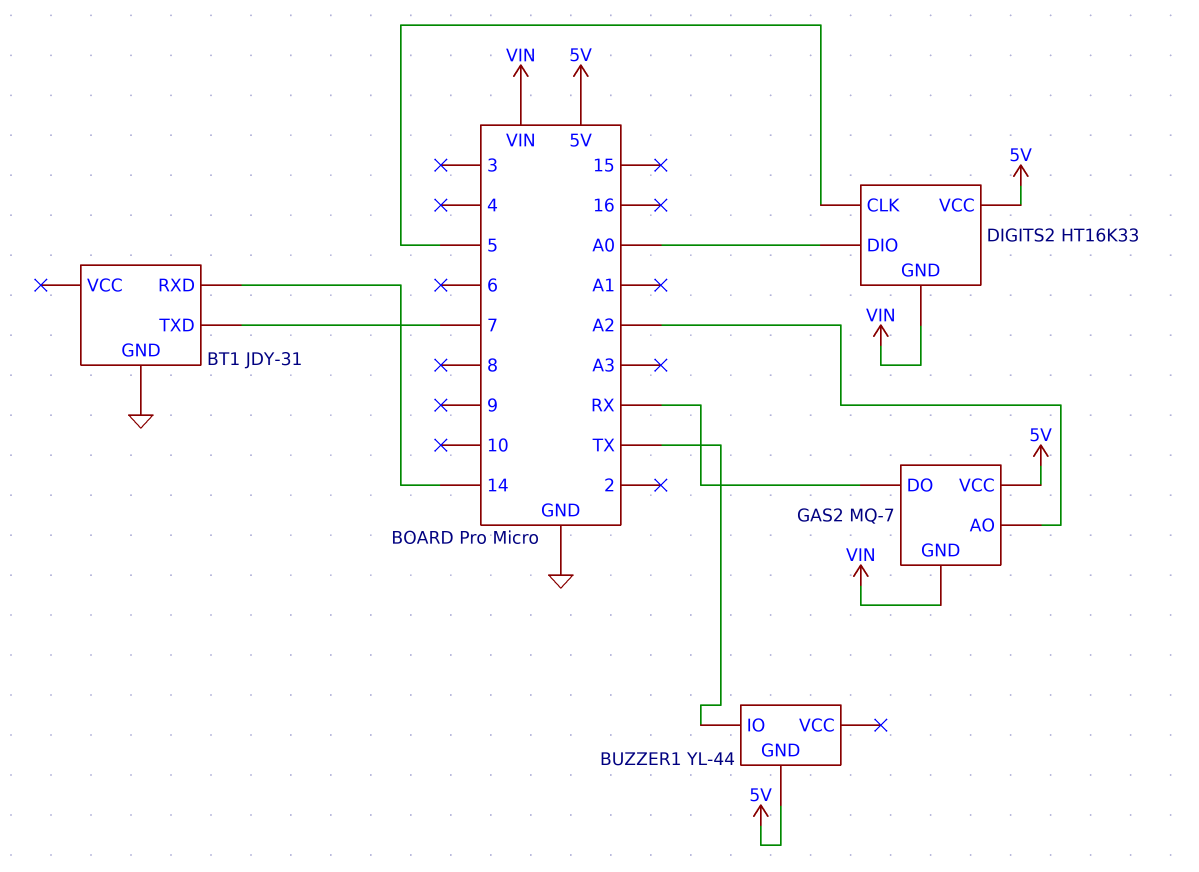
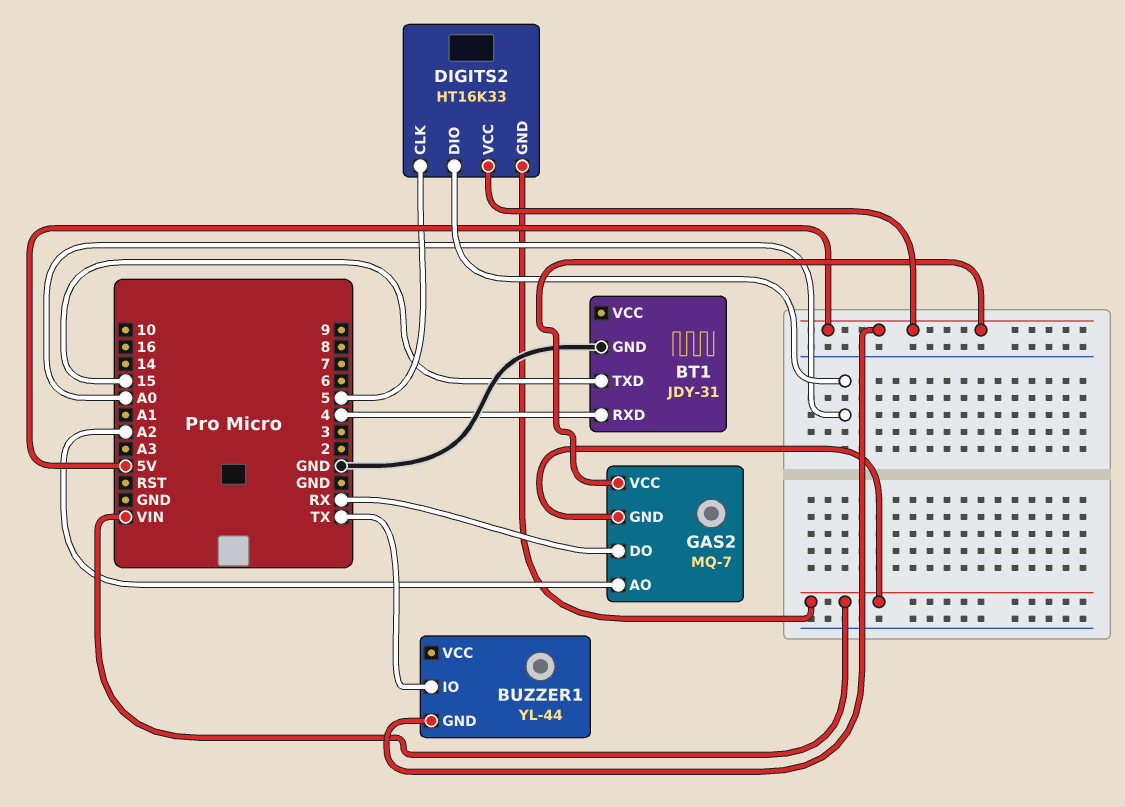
BT1 pin RXD: 14 -> 4
BT1 pin TXD: 7 -> 15

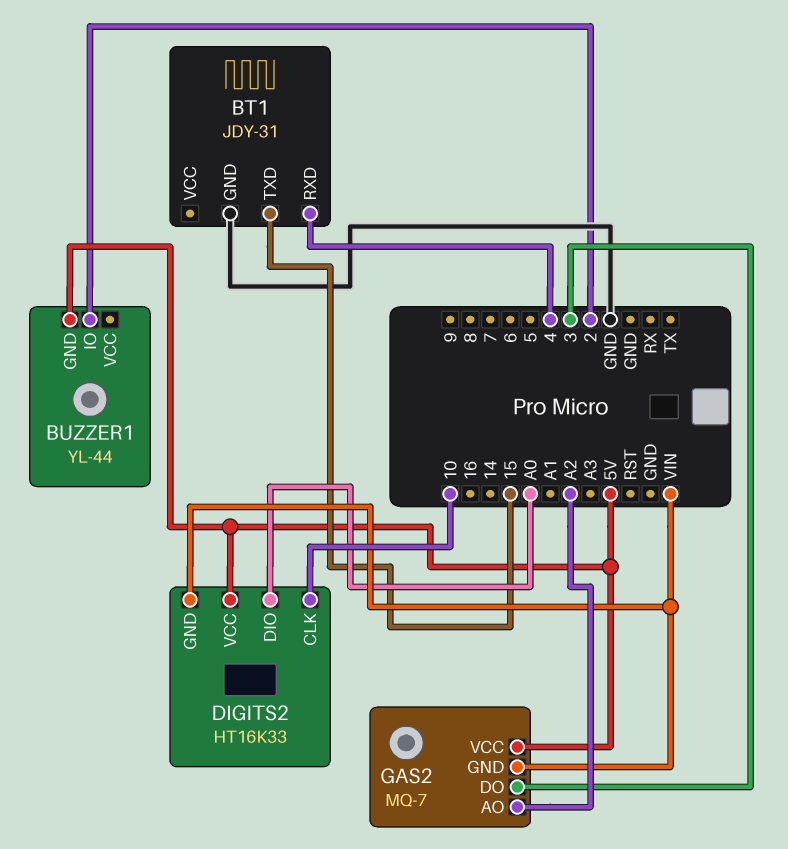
BUZZER1 pin IO: TX -> 2
DIGITS2 pin CLK: 5 -> 10
GAS2 pin DO: RX -> 3

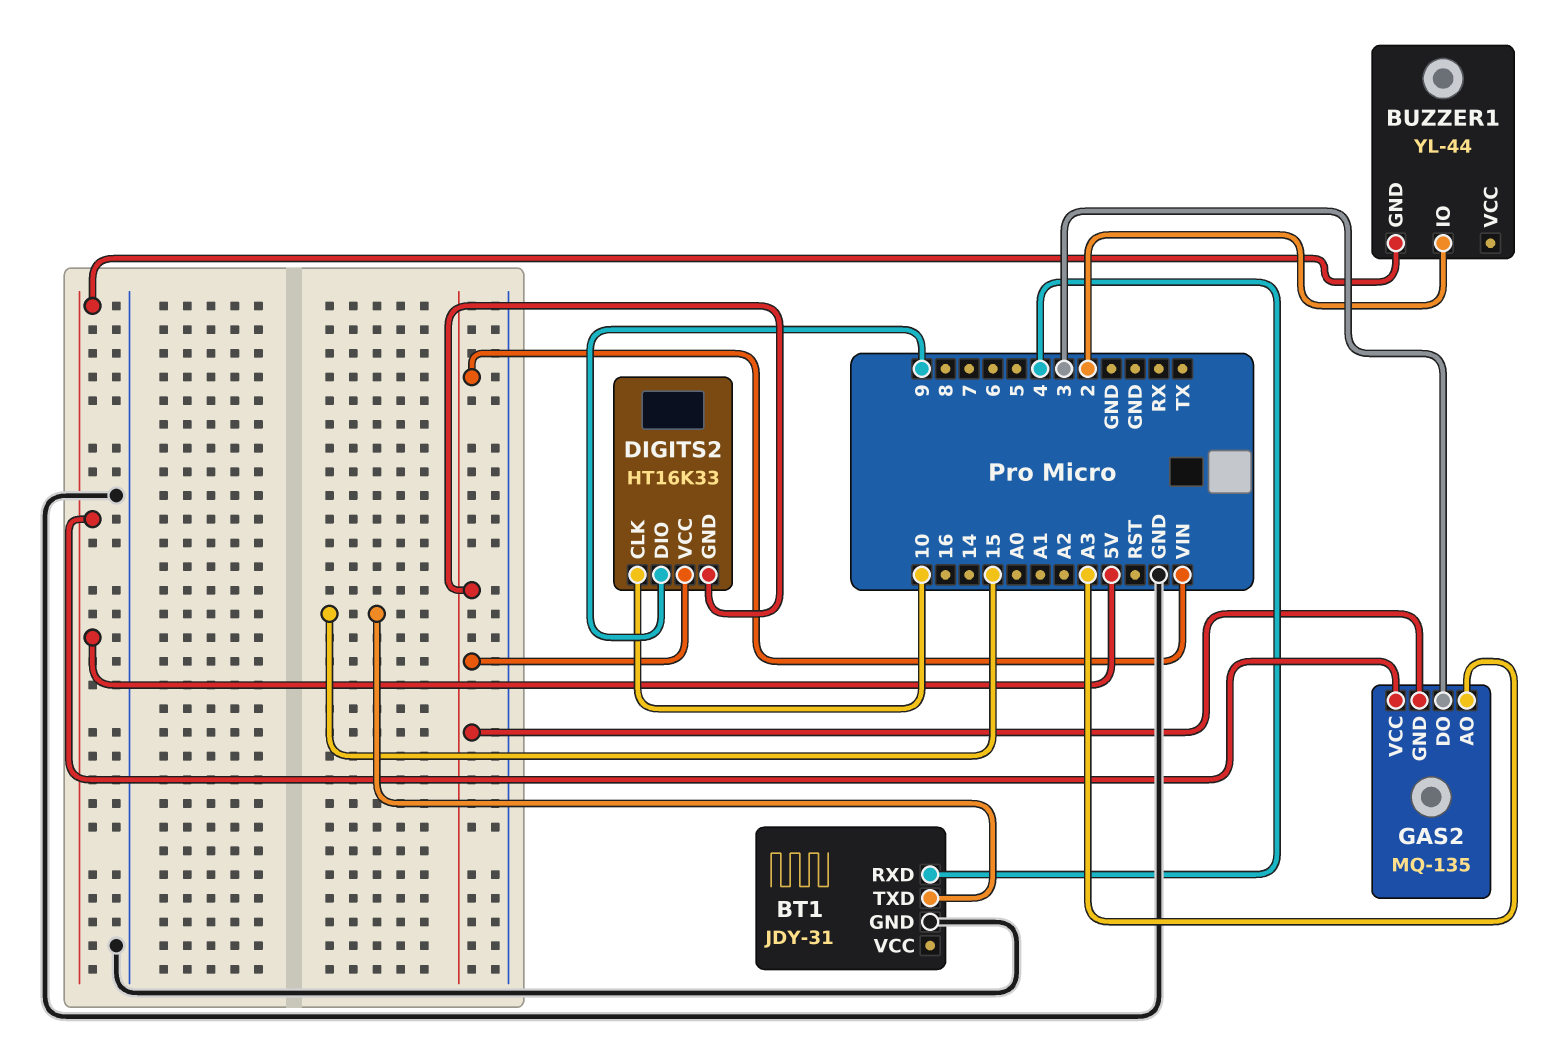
DIGITS2 pin DIO: A0 -> 9
DIGITS2 pin VCC: 5V -> VIN
GAS2: MQ-7 -> MQ-135
GAS2 pin AO: A2 -> A3

